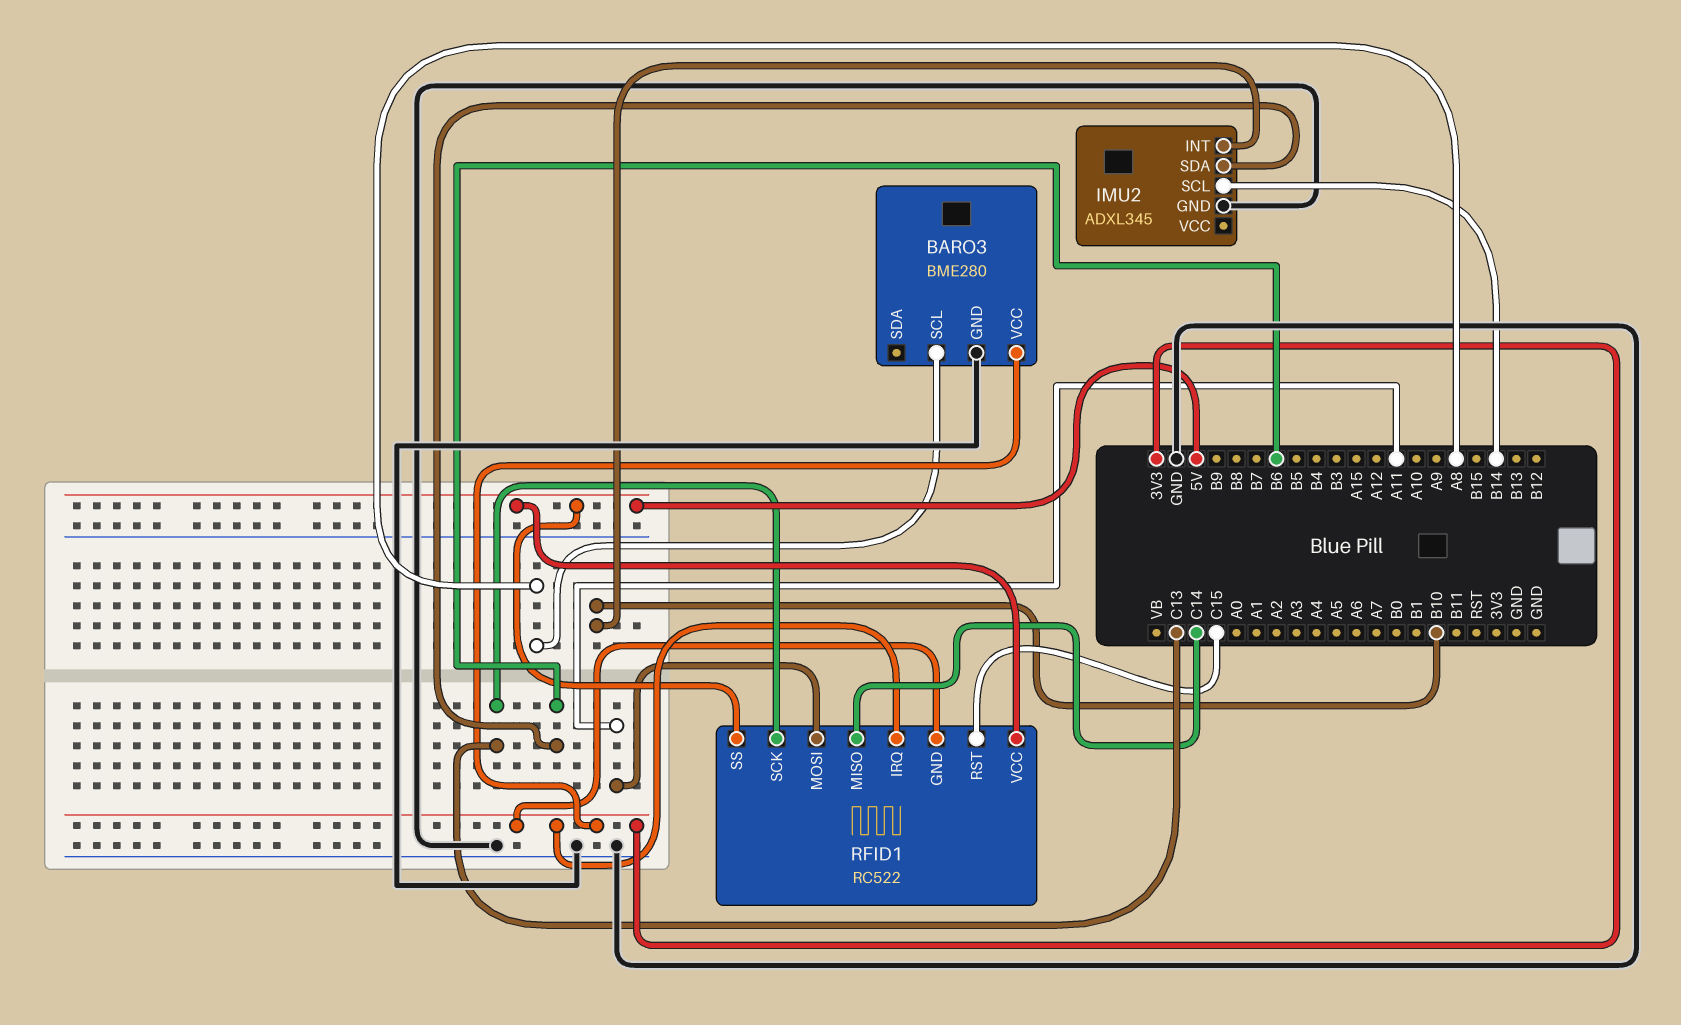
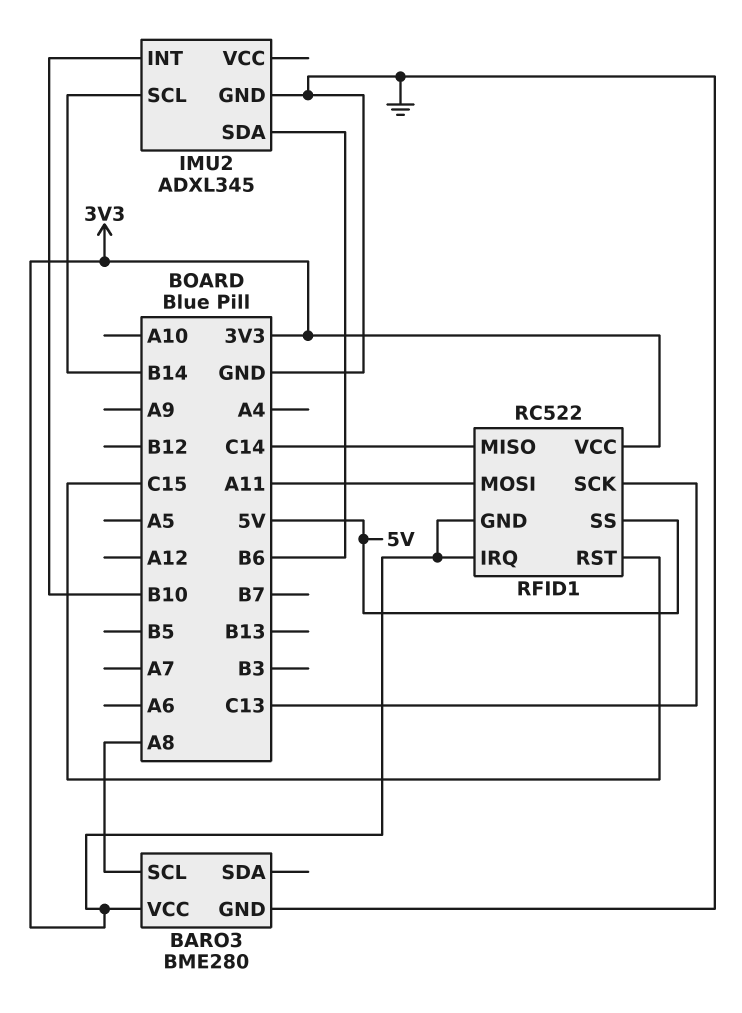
RFID1 pin VCC: 5V -> 3V3

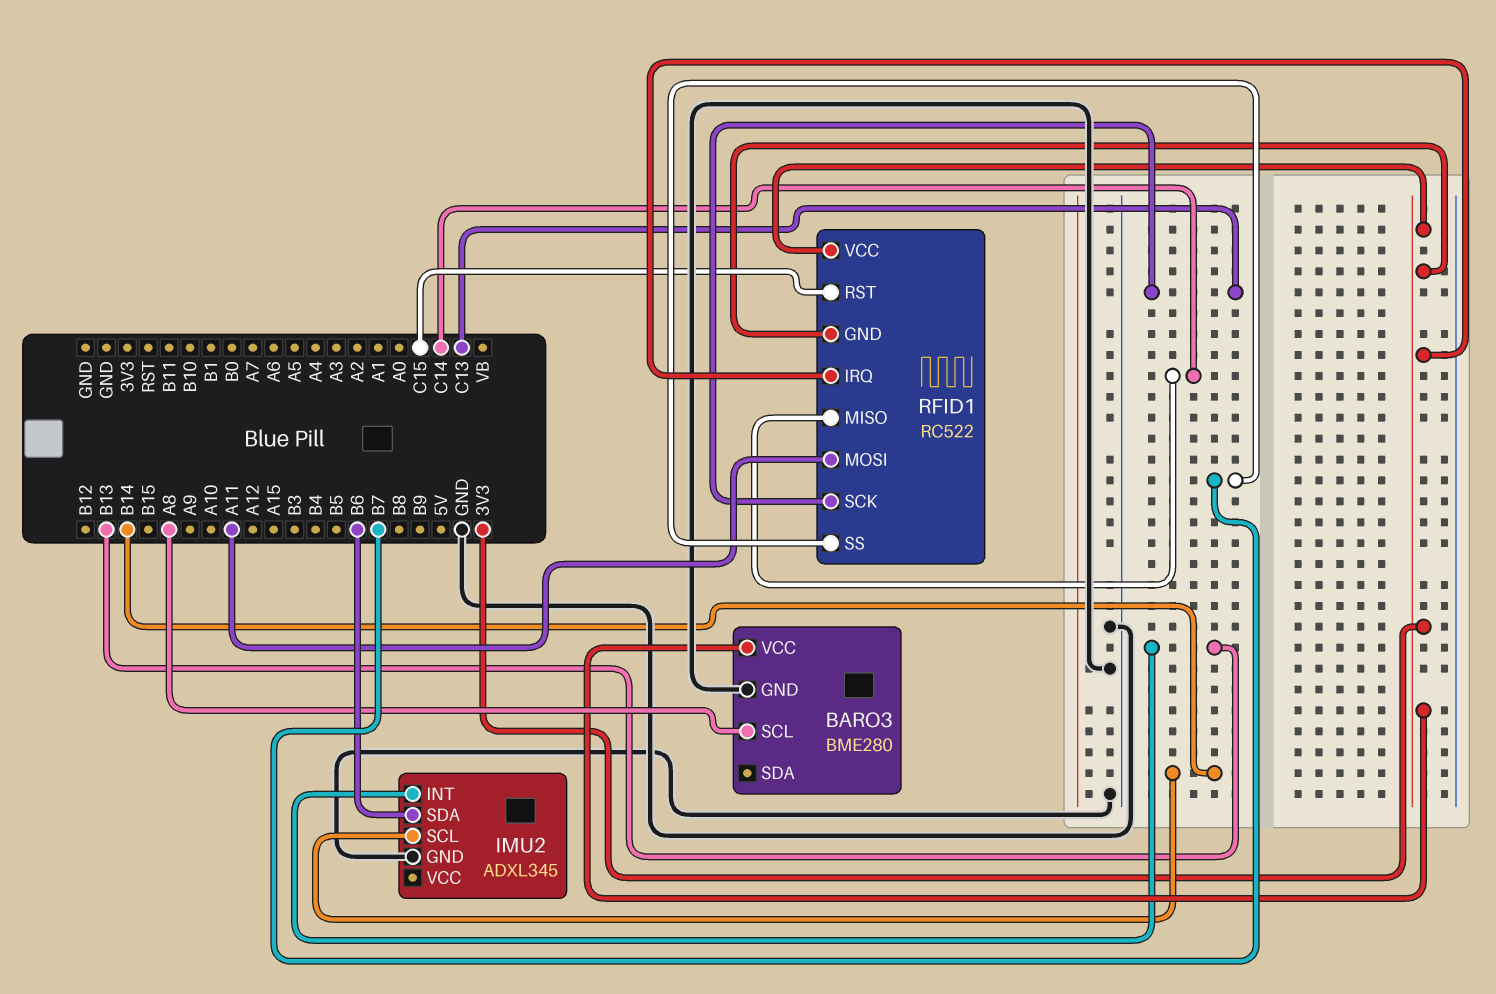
IMU2 pin INT: B10 -> B13
RFID1 pin SS: 5V -> B7

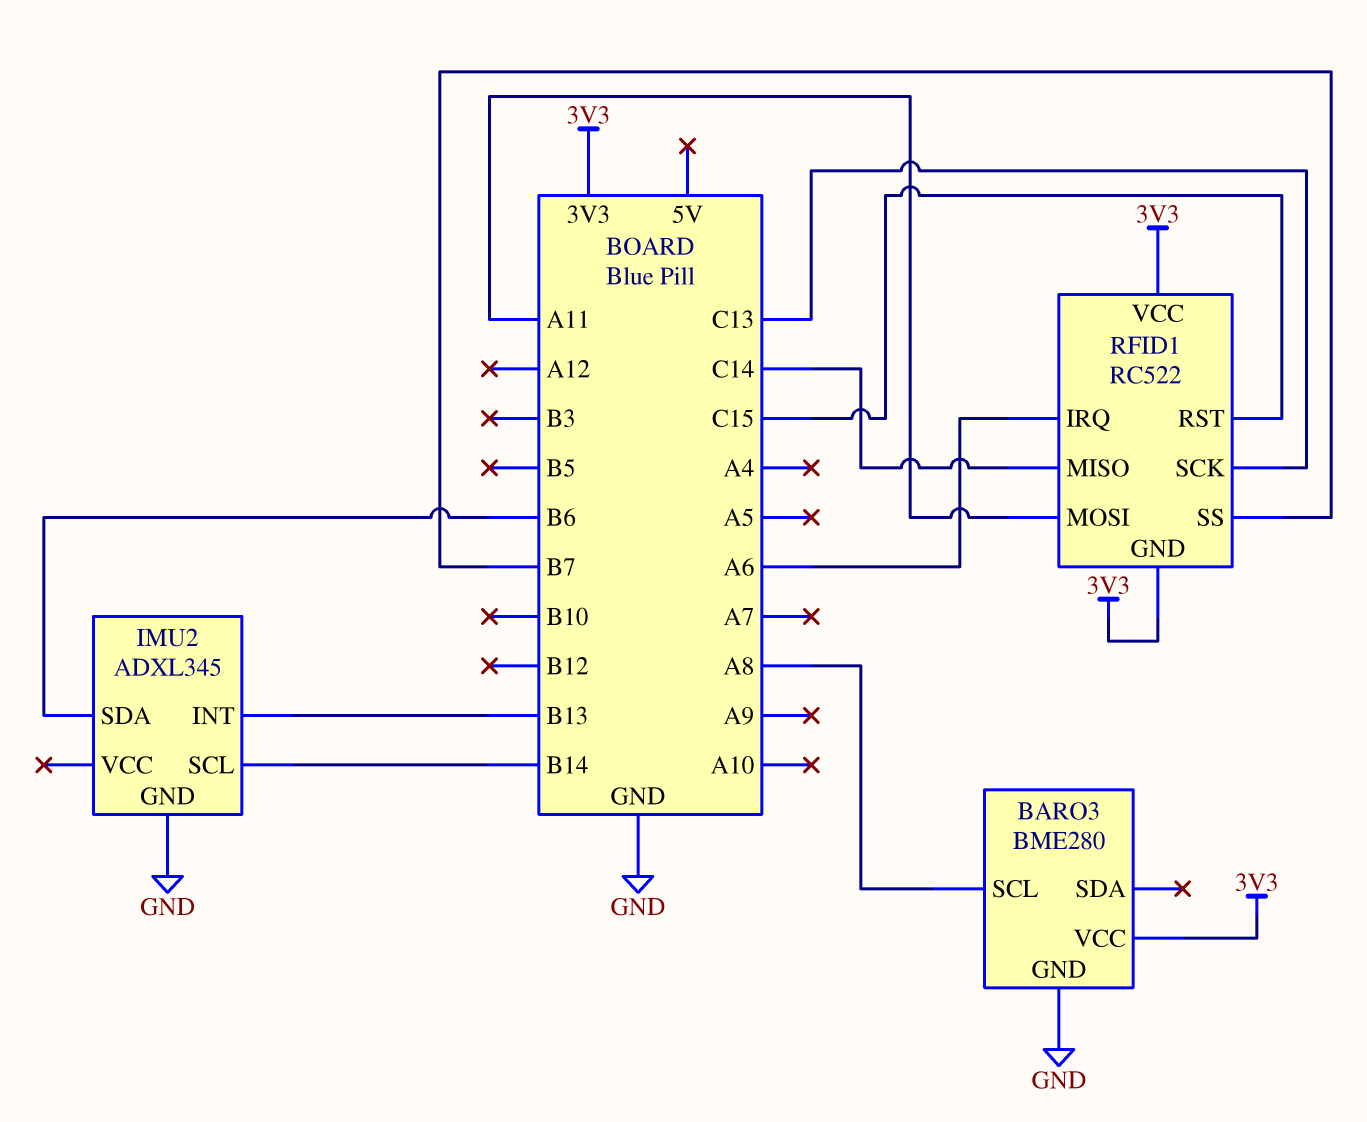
RFID1 pin IRQ: 3V3 -> A6

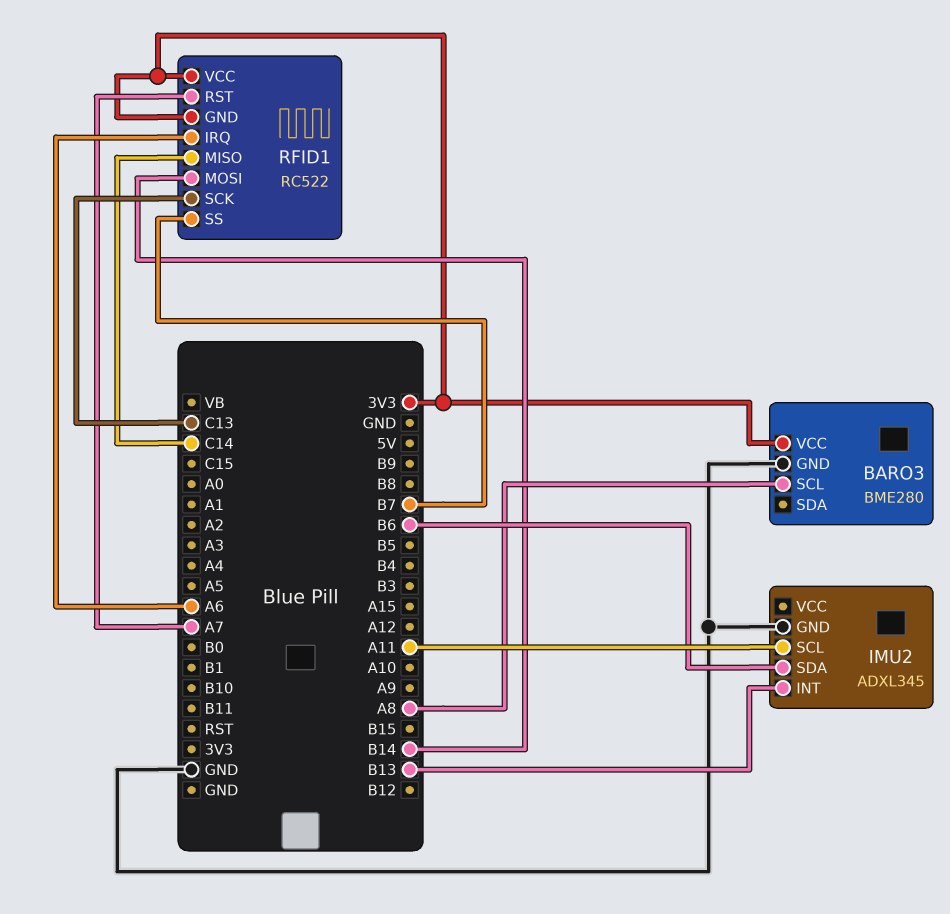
IMU2 pin SCL: B14 -> A11
RFID1 pin MOSI: A11 -> B14
RFID1 pin RST: C15 -> A7

